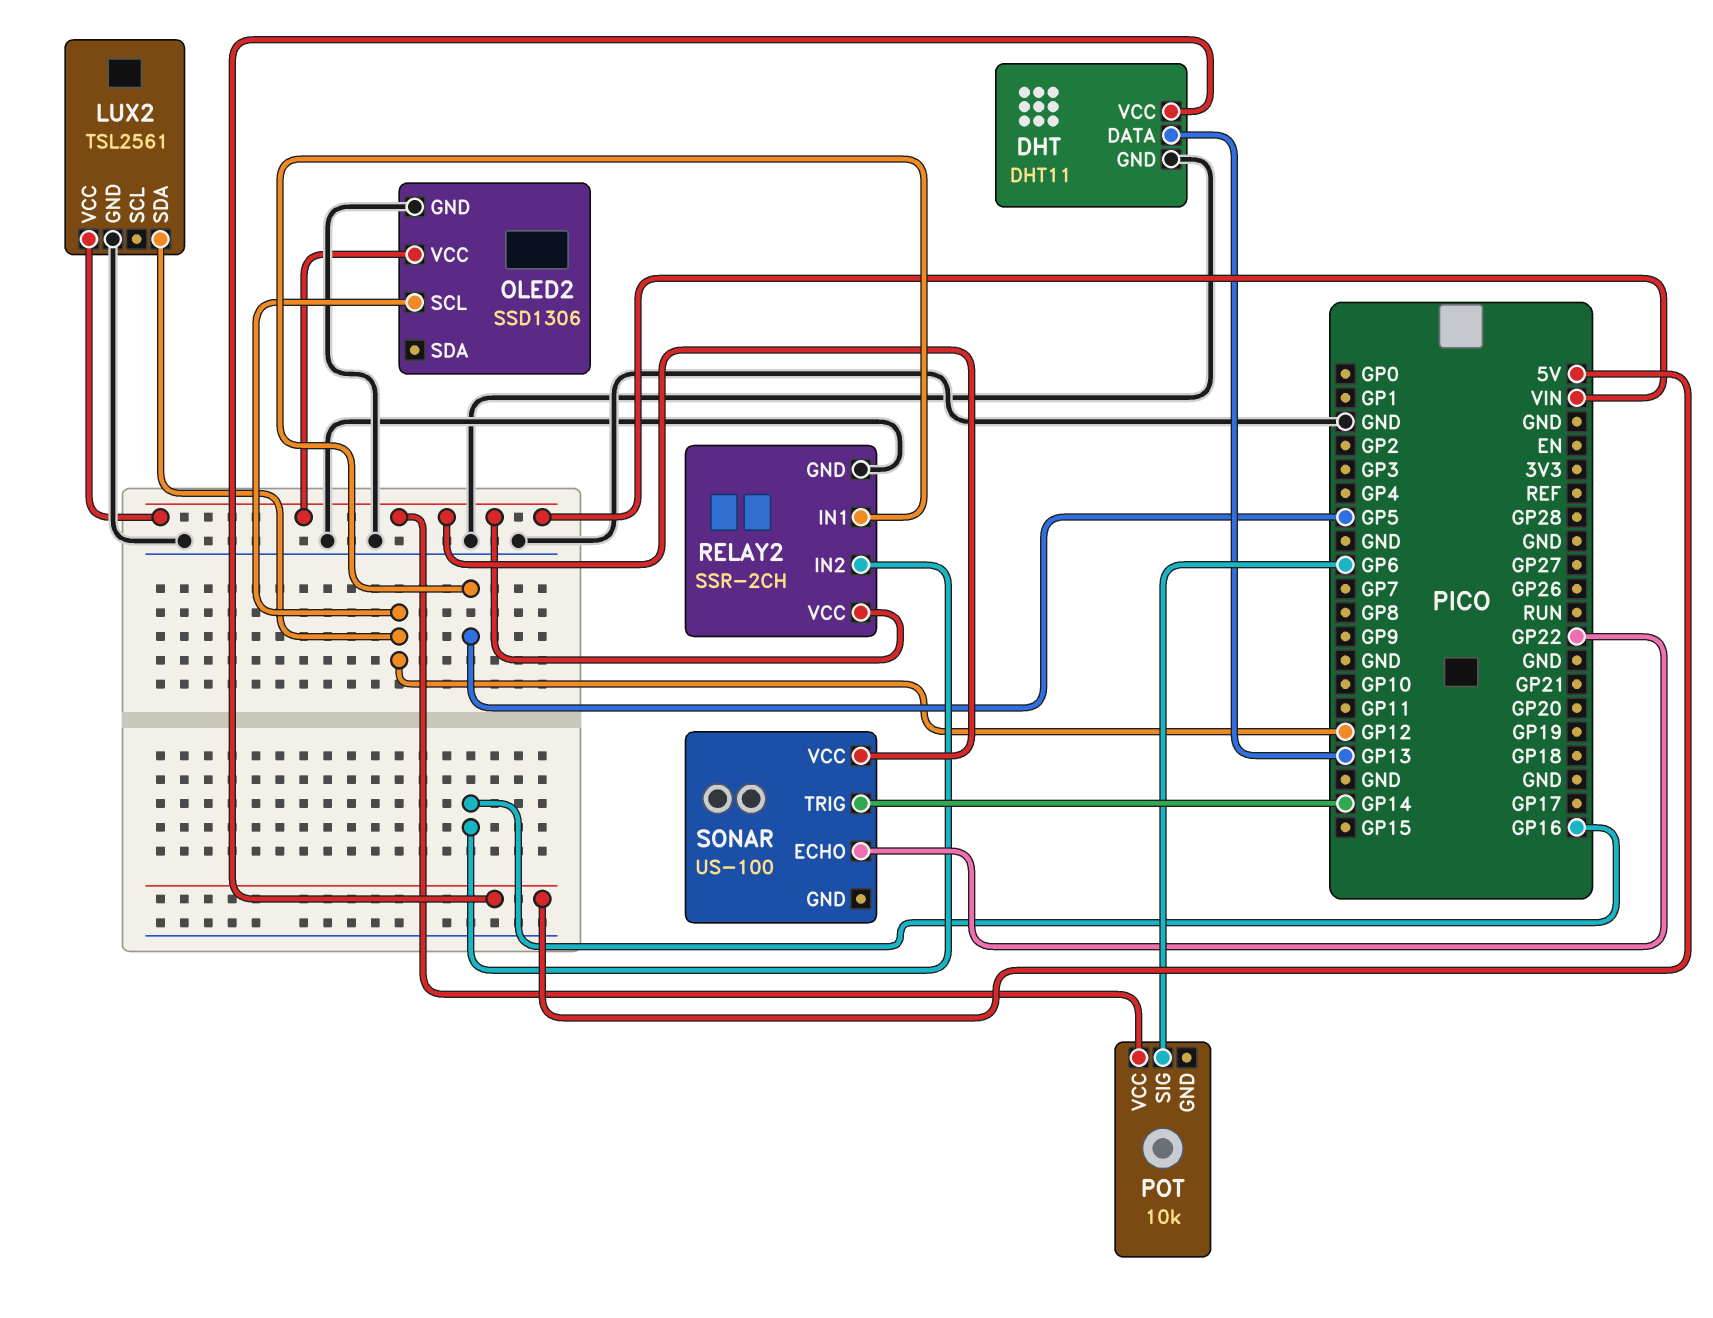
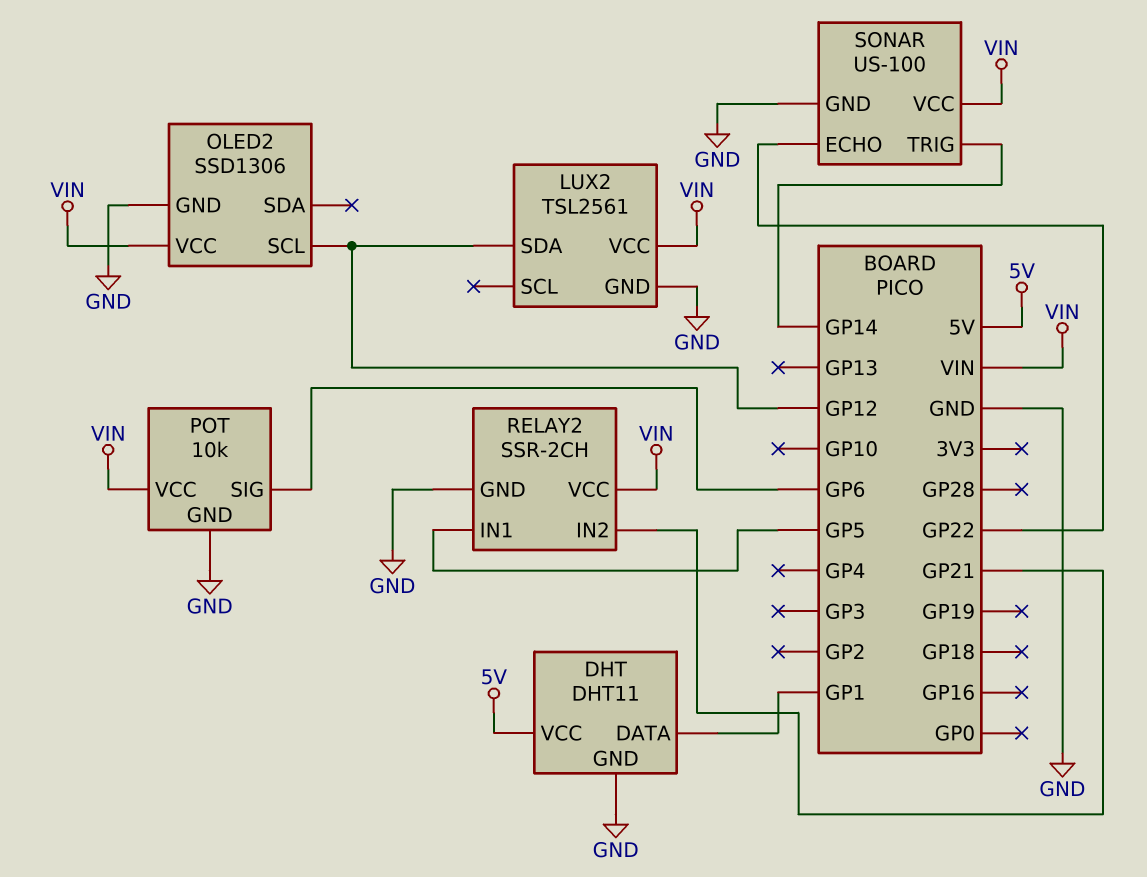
DHT pin DATA: GP13 -> GP1
POT pin GND: none -> GND
RELAY2 pin IN2: GP16 -> GP21
SONAR pin GND: none -> GND

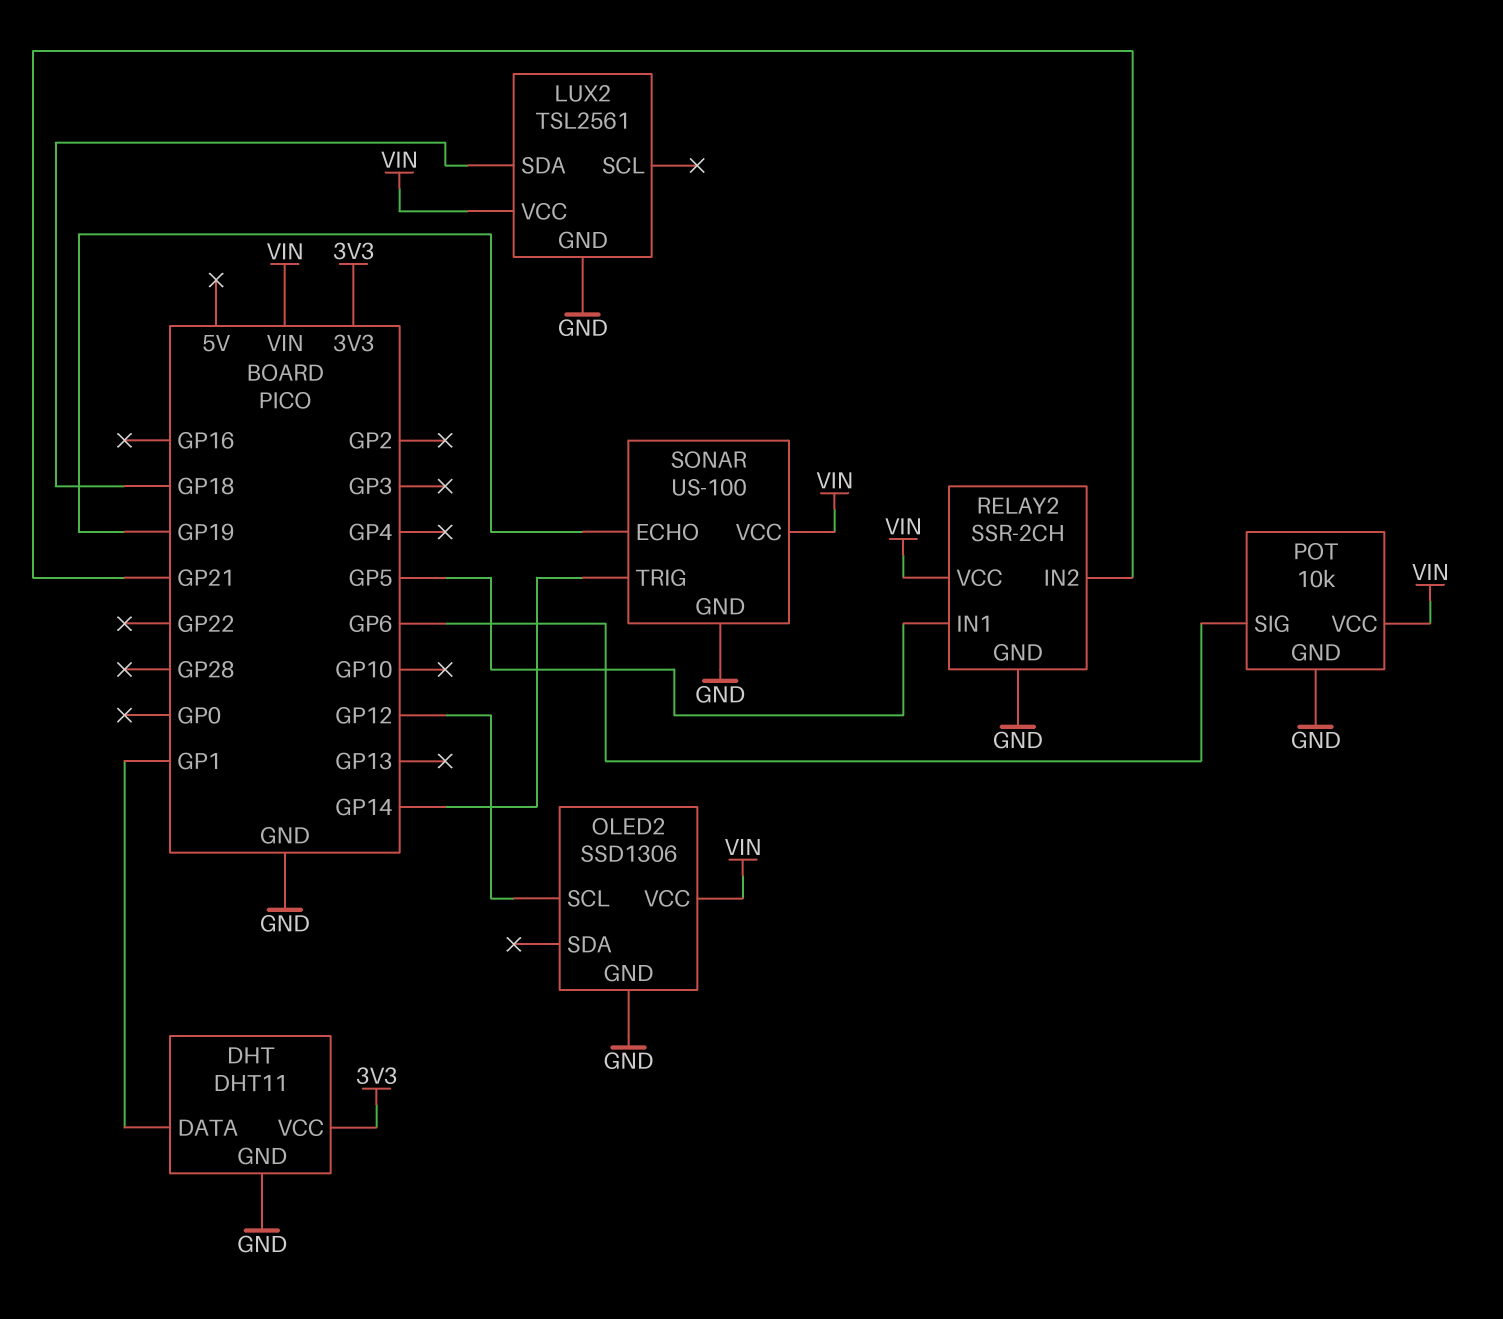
DHT pin VCC: 5V -> 3V3
LUX2 pin SDA: GP12 -> GP18
SONAR pin ECHO: GP22 -> GP19

